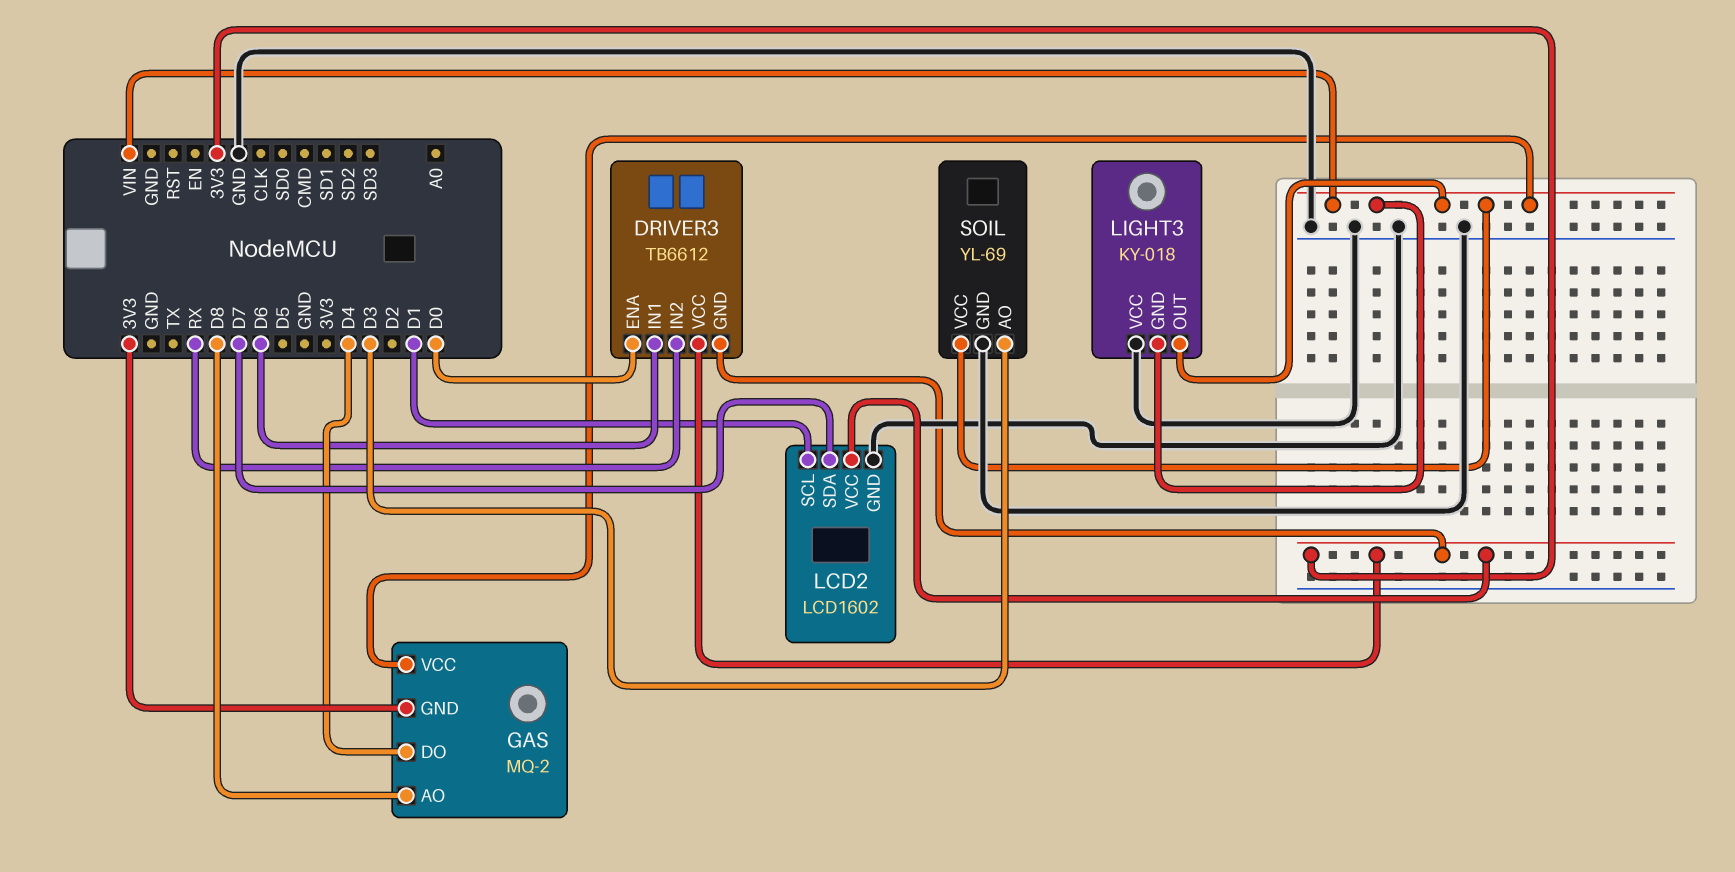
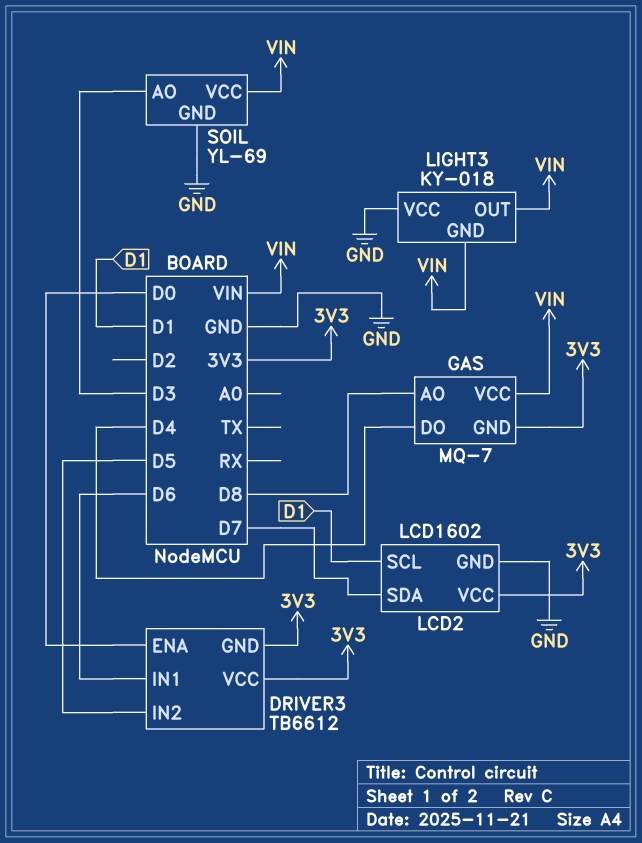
DRIVER3 pin IN2: RX -> D5
GAS: MQ-2 -> MQ-7

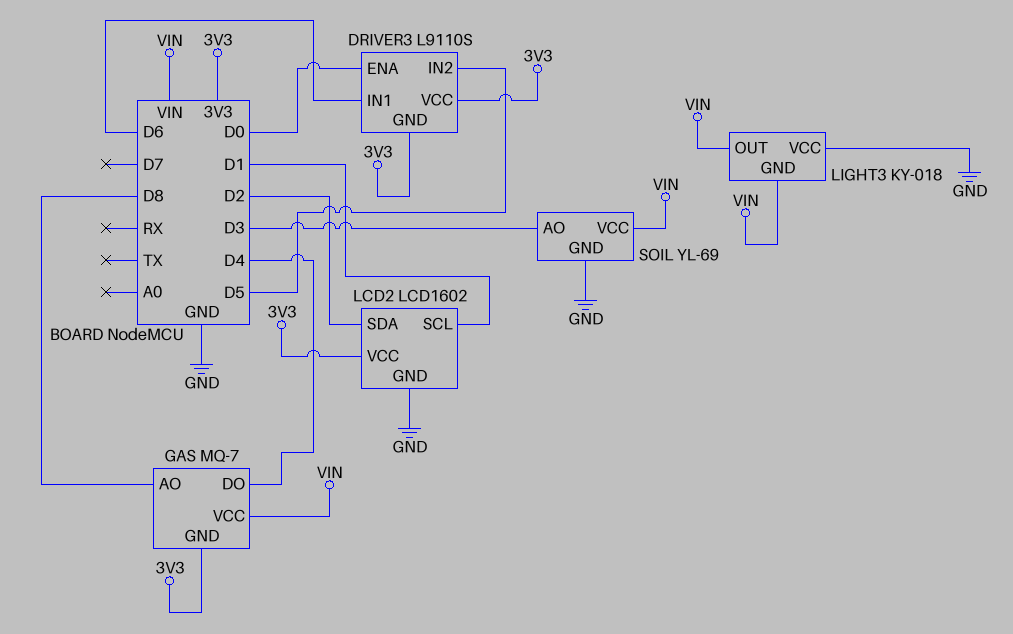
DRIVER3: TB6612 -> L9110S
LCD2 pin SDA: D7 -> D2

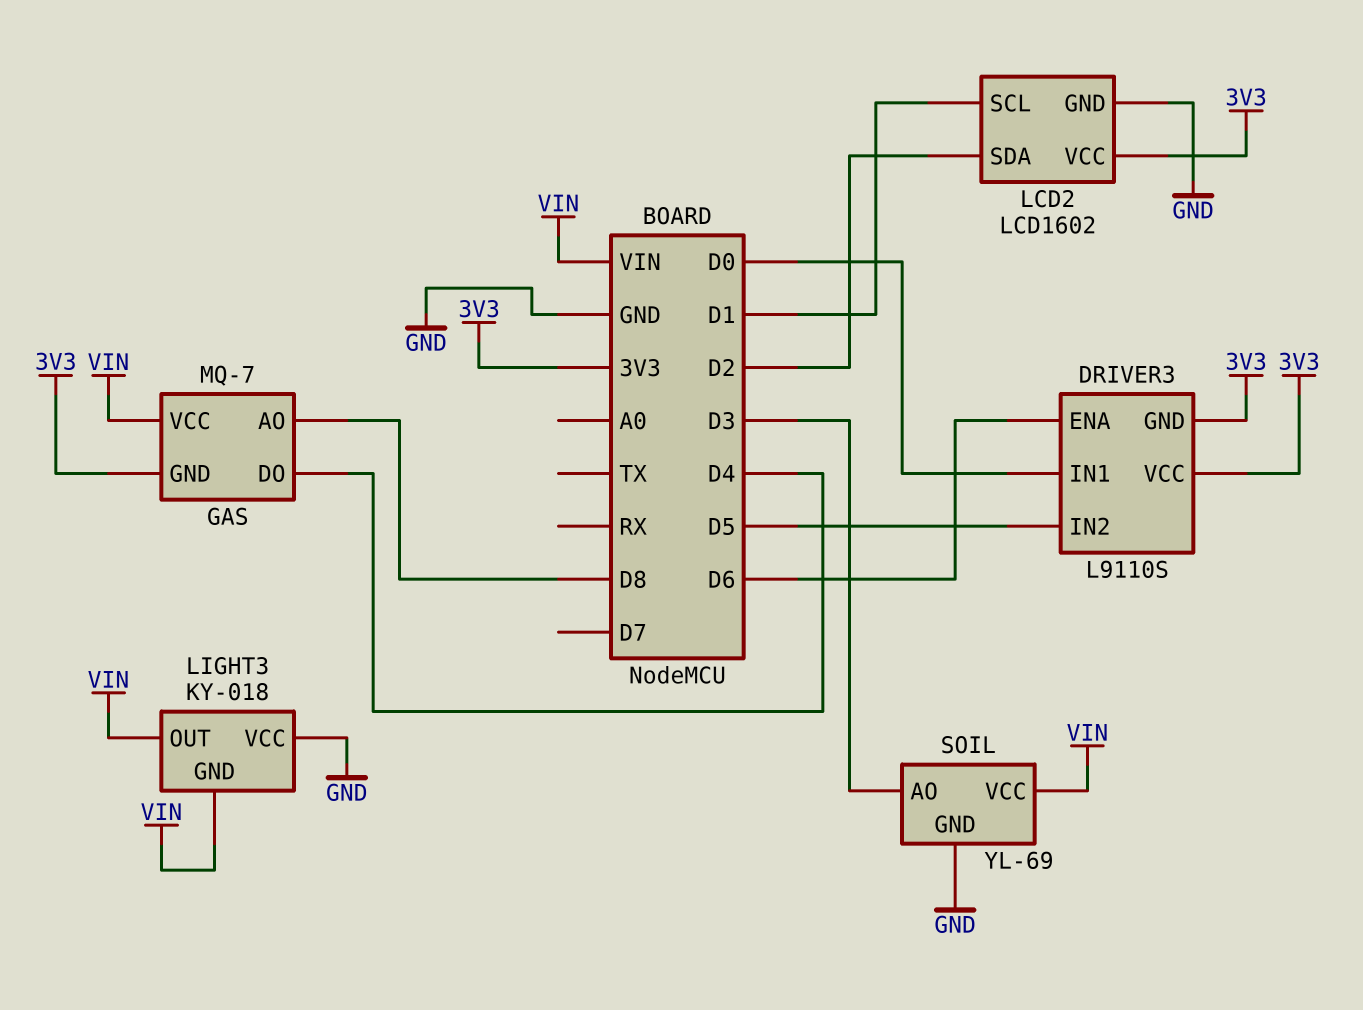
DRIVER3 pin ENA: D0 -> D6
DRIVER3 pin IN1: D6 -> D0

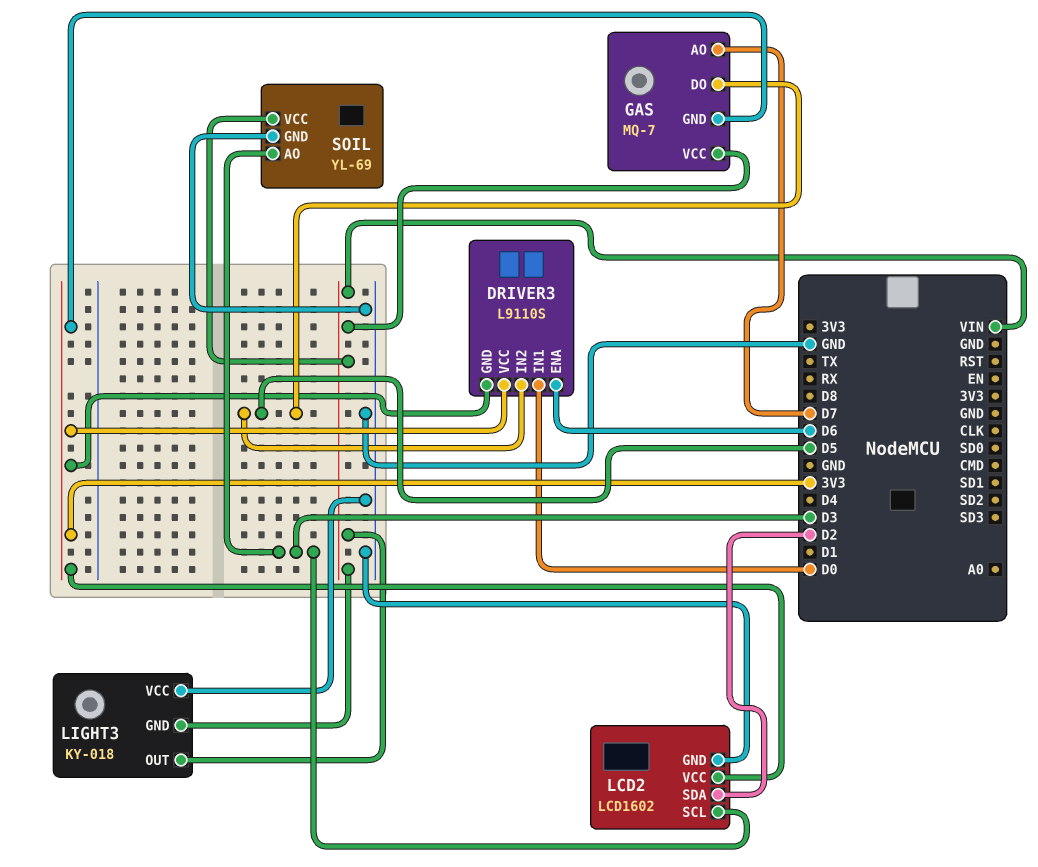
GAS pin AO: D8 -> D7
GAS pin DO: D4 -> D5
LCD2 pin SCL: D1 -> D3

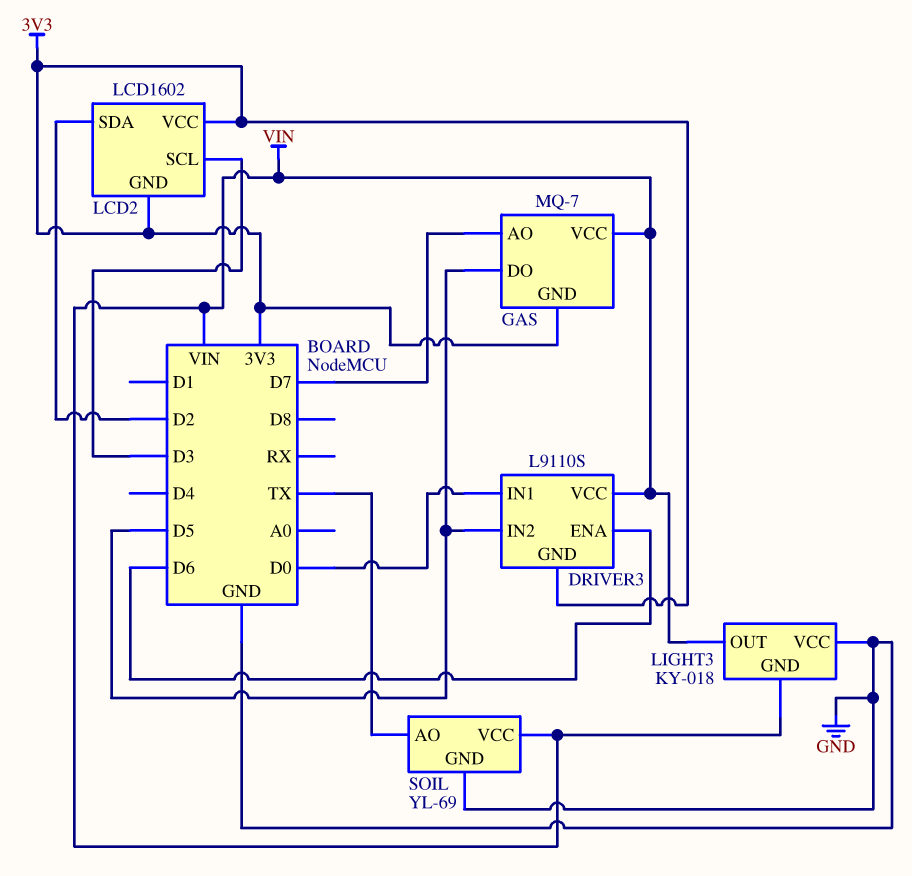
DRIVER3 pin VCC: 3V3 -> VIN
LCD2 pin GND: GND -> 3V3
SOIL pin AO: D3 -> TX

